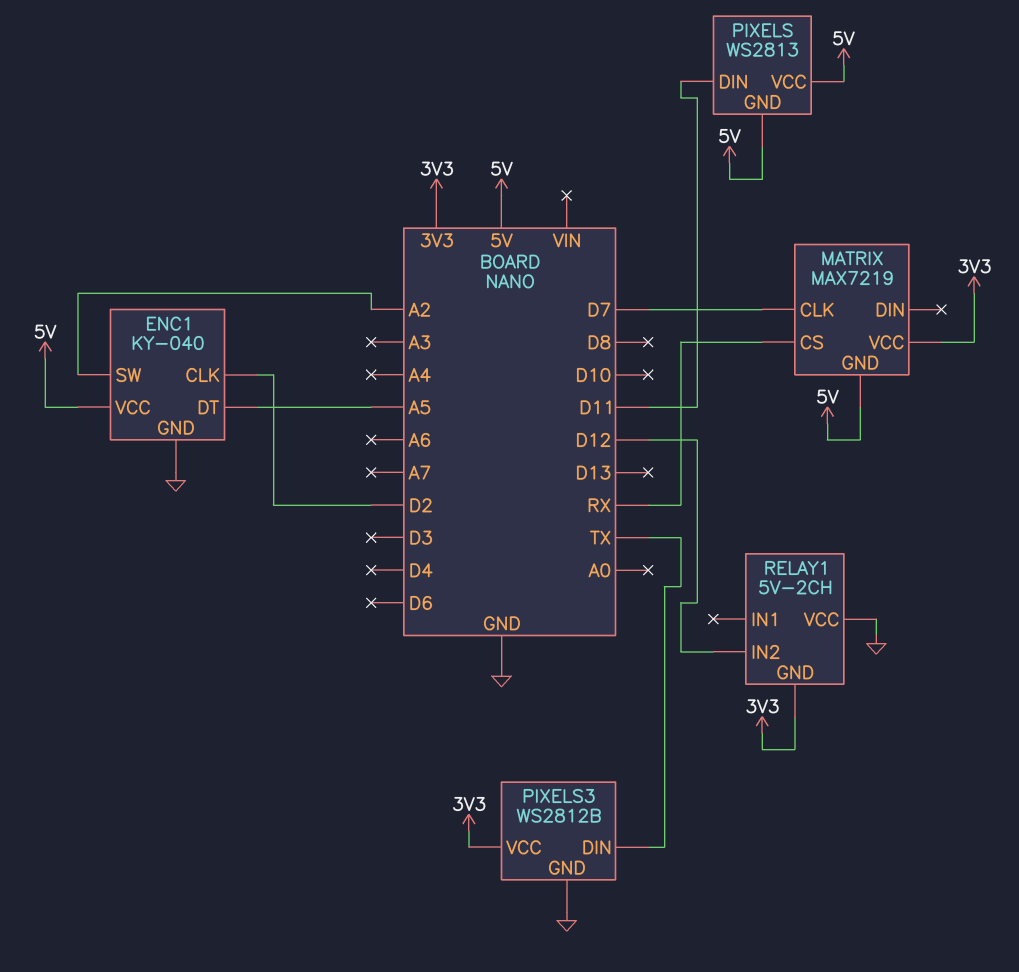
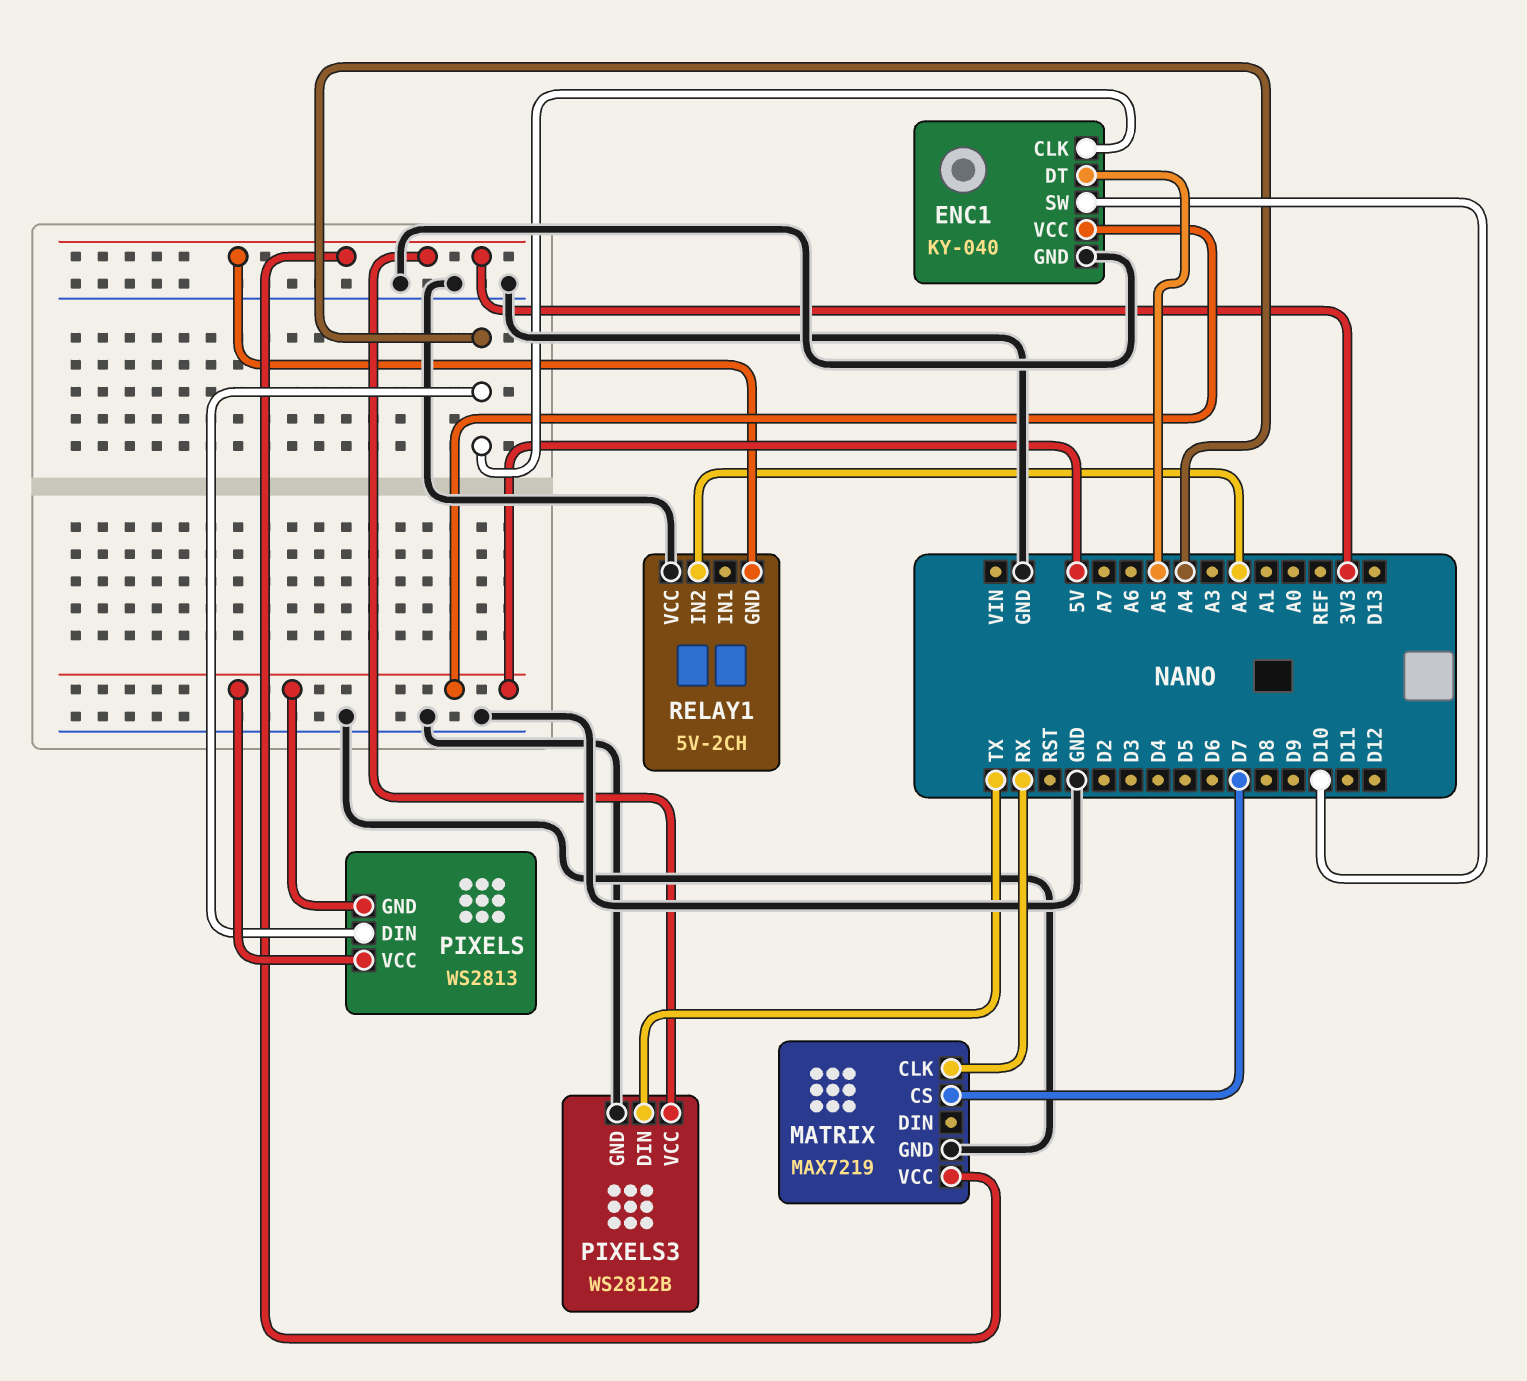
ENC1 pin CLK: D2 -> A4
ENC1 pin SW: A2 -> D10
MATRIX pin CLK: D7 -> RX
MATRIX pin CS: RX -> D7
MATRIX pin GND: 5V -> GND
PIXELS pin DIN: D11 -> A4
RELAY1 pin IN2: D12 -> A2

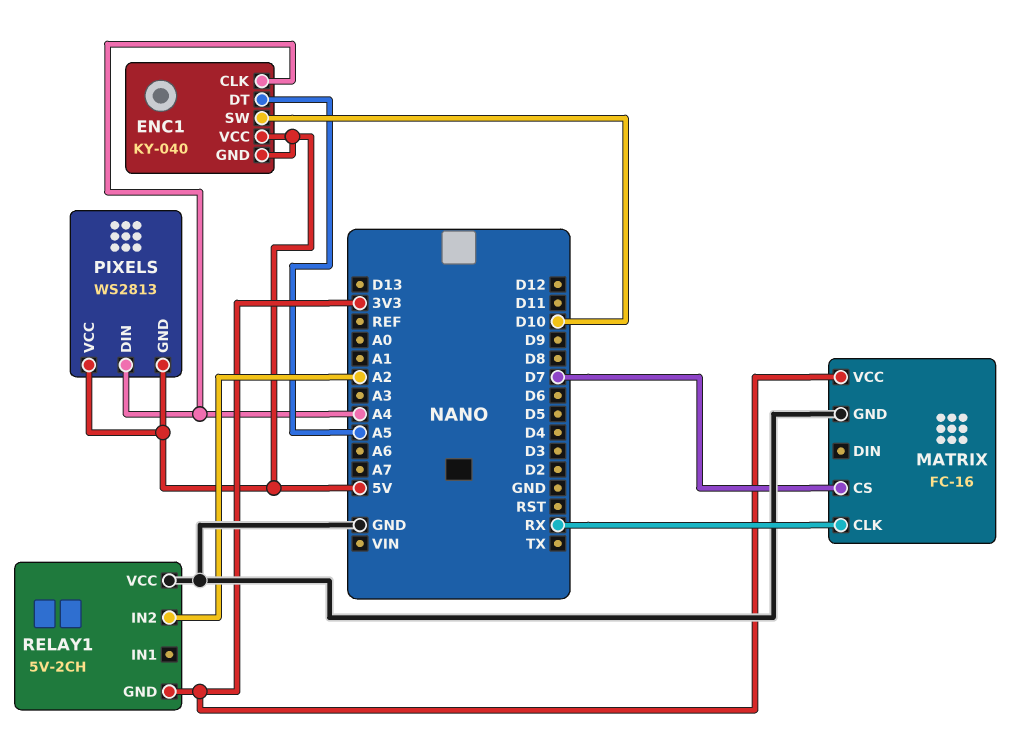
ENC1 pin GND: GND -> 5V
MATRIX: MAX7219 -> FC-16
PIXELS3: WS2812B -> none
PIXELS3 pin DIN: TX -> none
PIXELS3 pin GND: GND -> none
PIXELS3 pin VCC: 3V3 -> none

